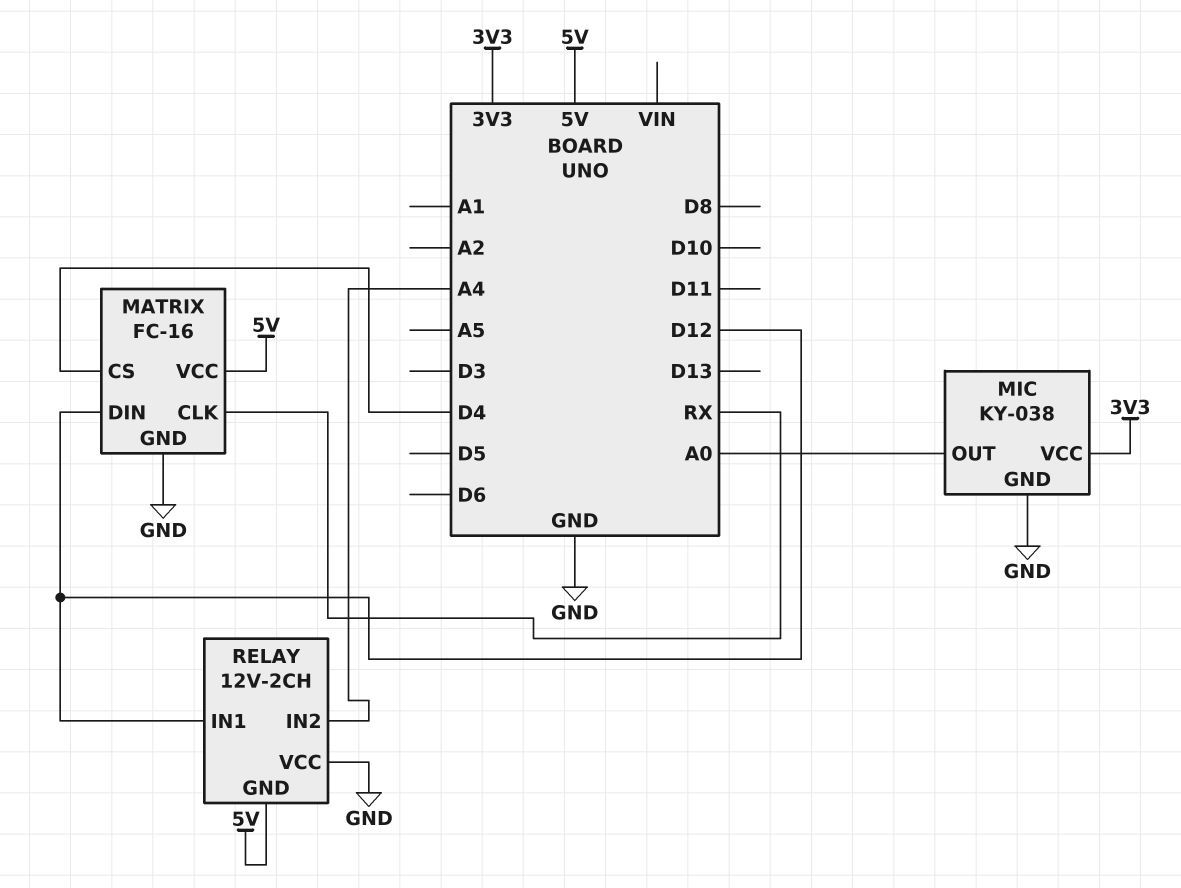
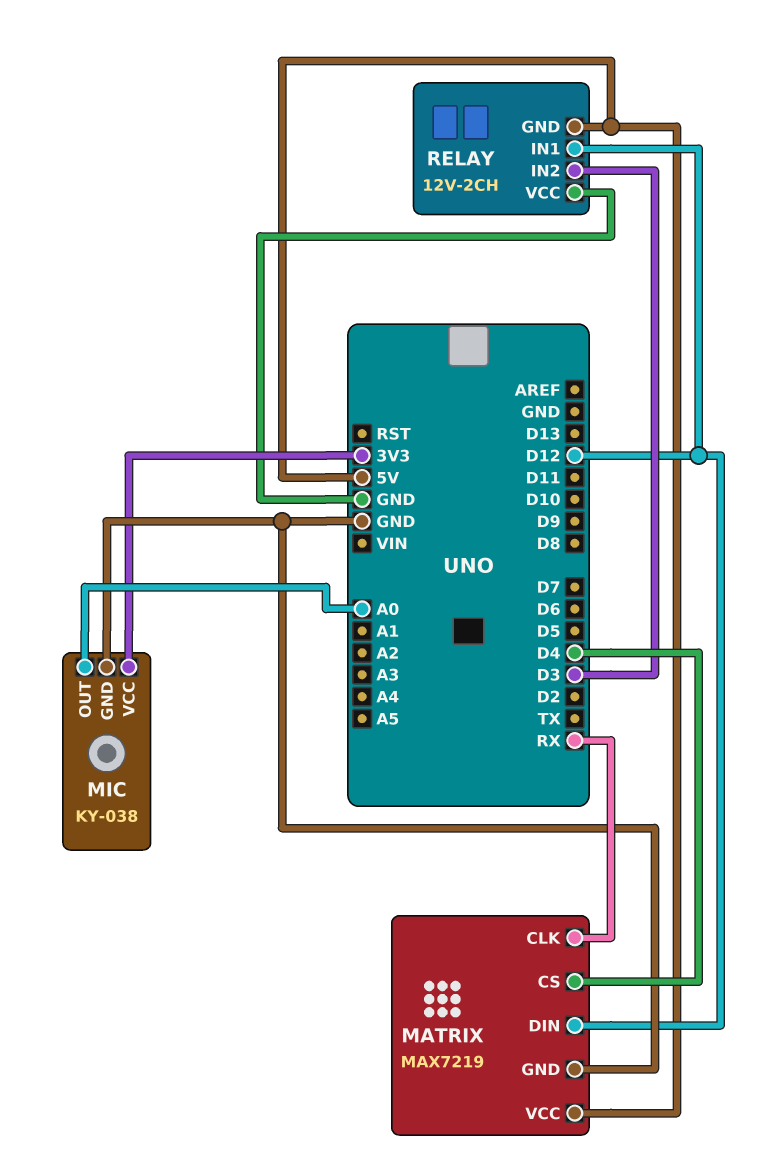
MATRIX: FC-16 -> MAX7219
RELAY pin IN2: A4 -> D3

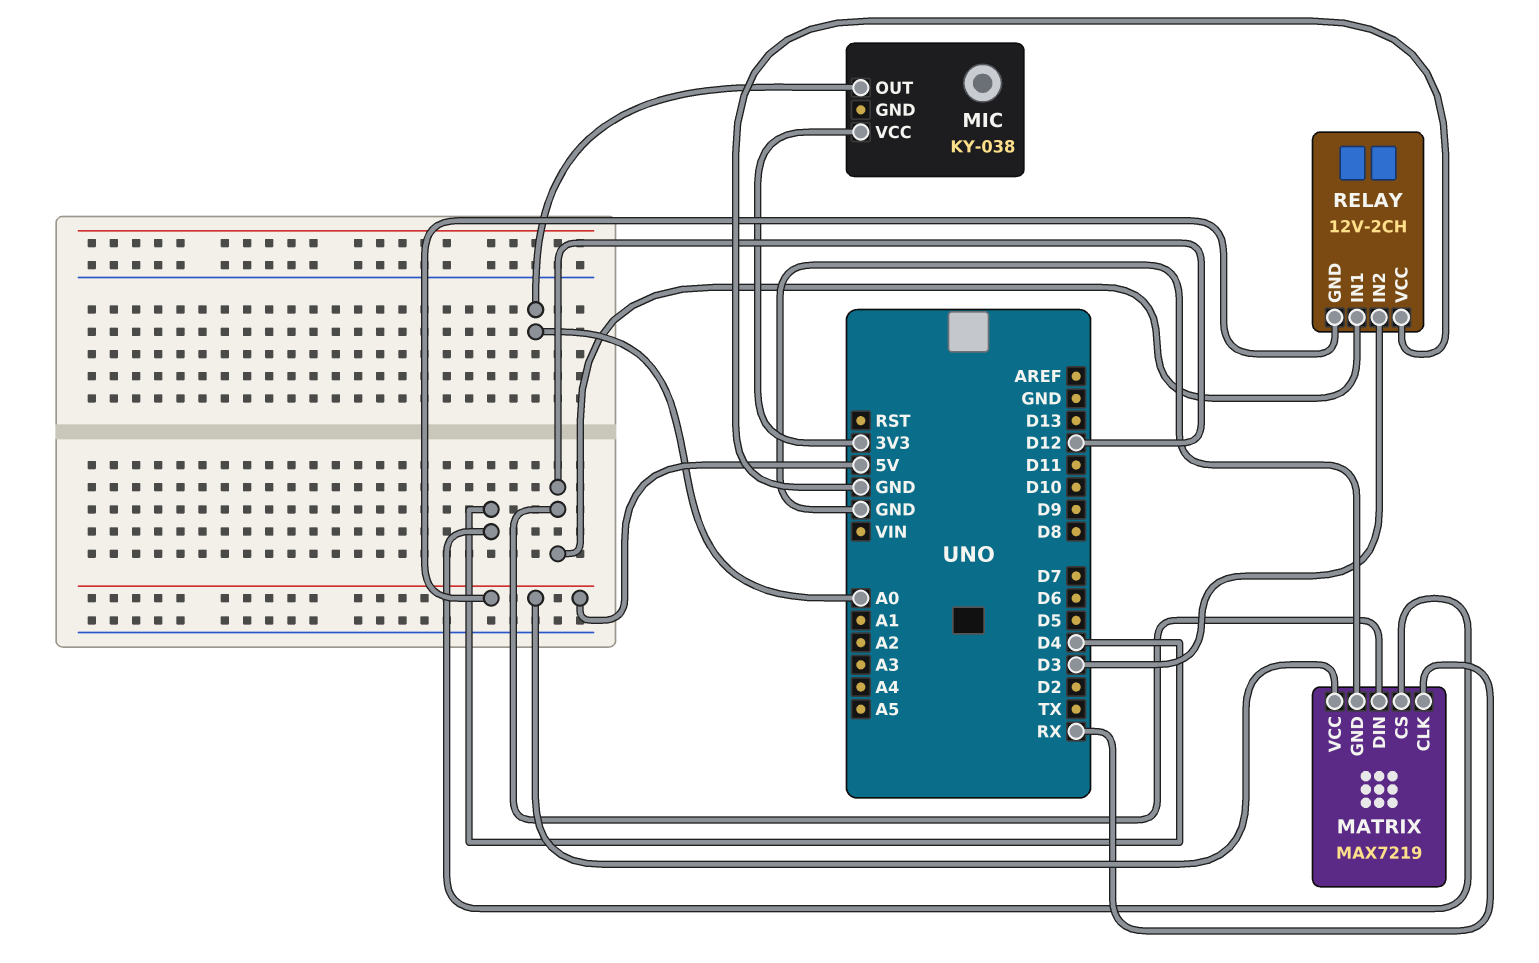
MIC pin GND: GND -> none

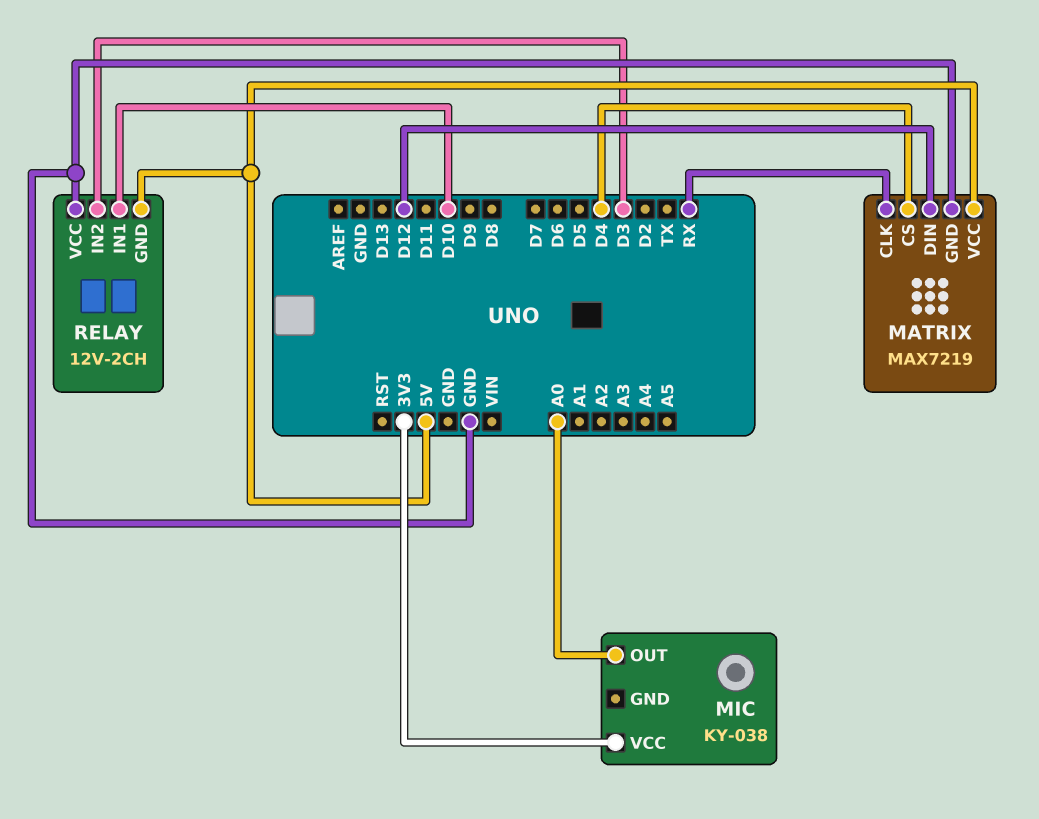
RELAY pin IN1: D12 -> D10

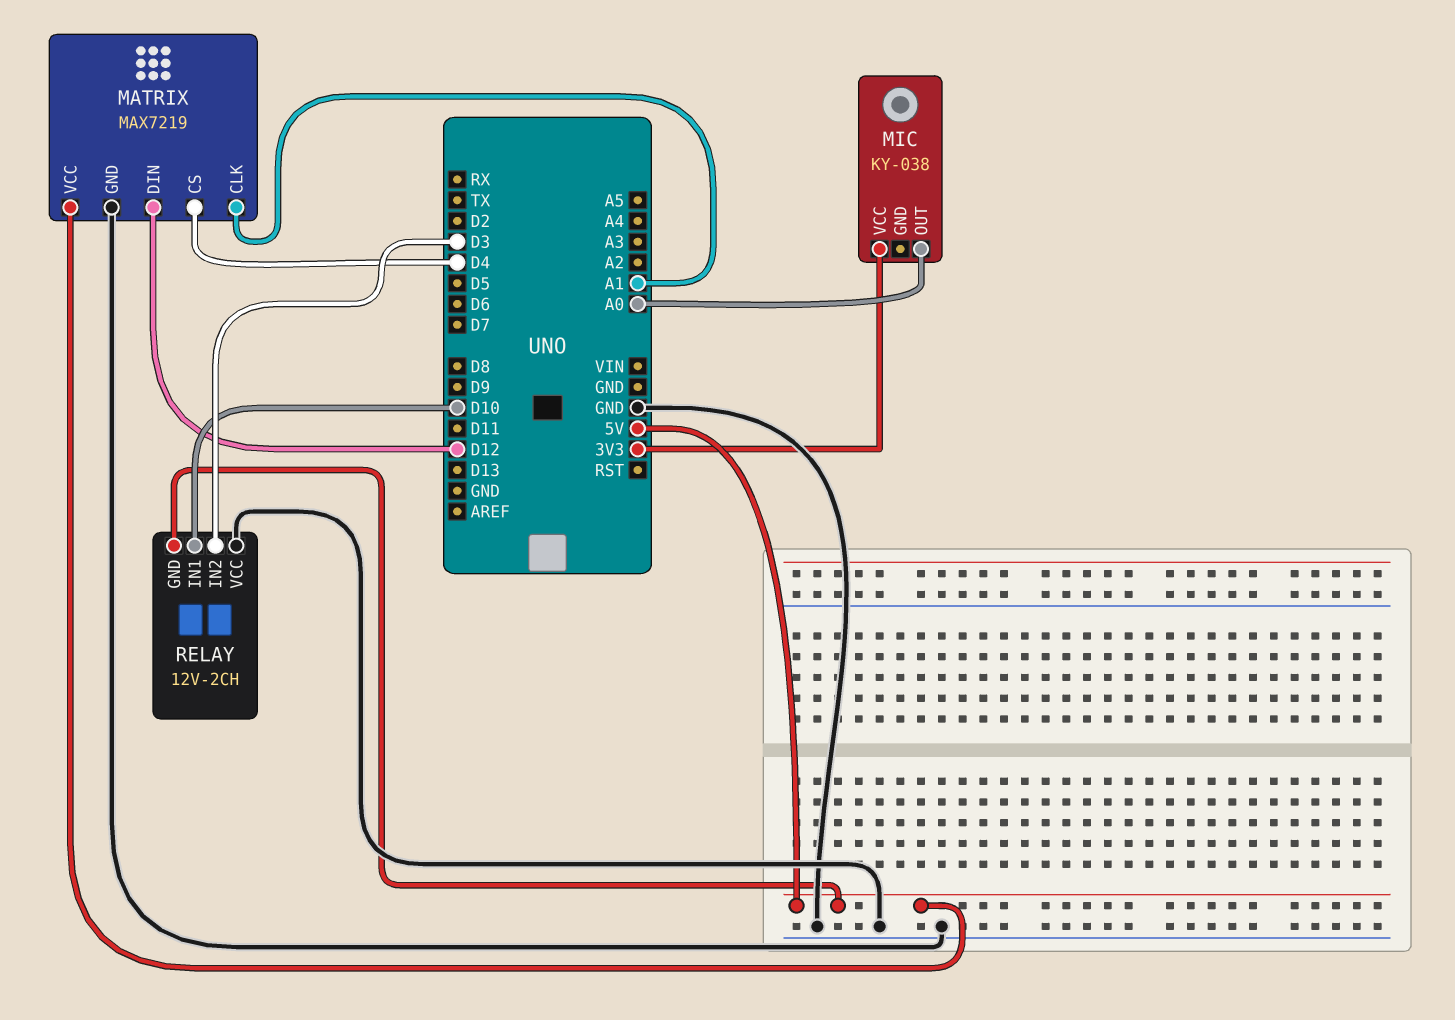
MATRIX pin CLK: RX -> A1

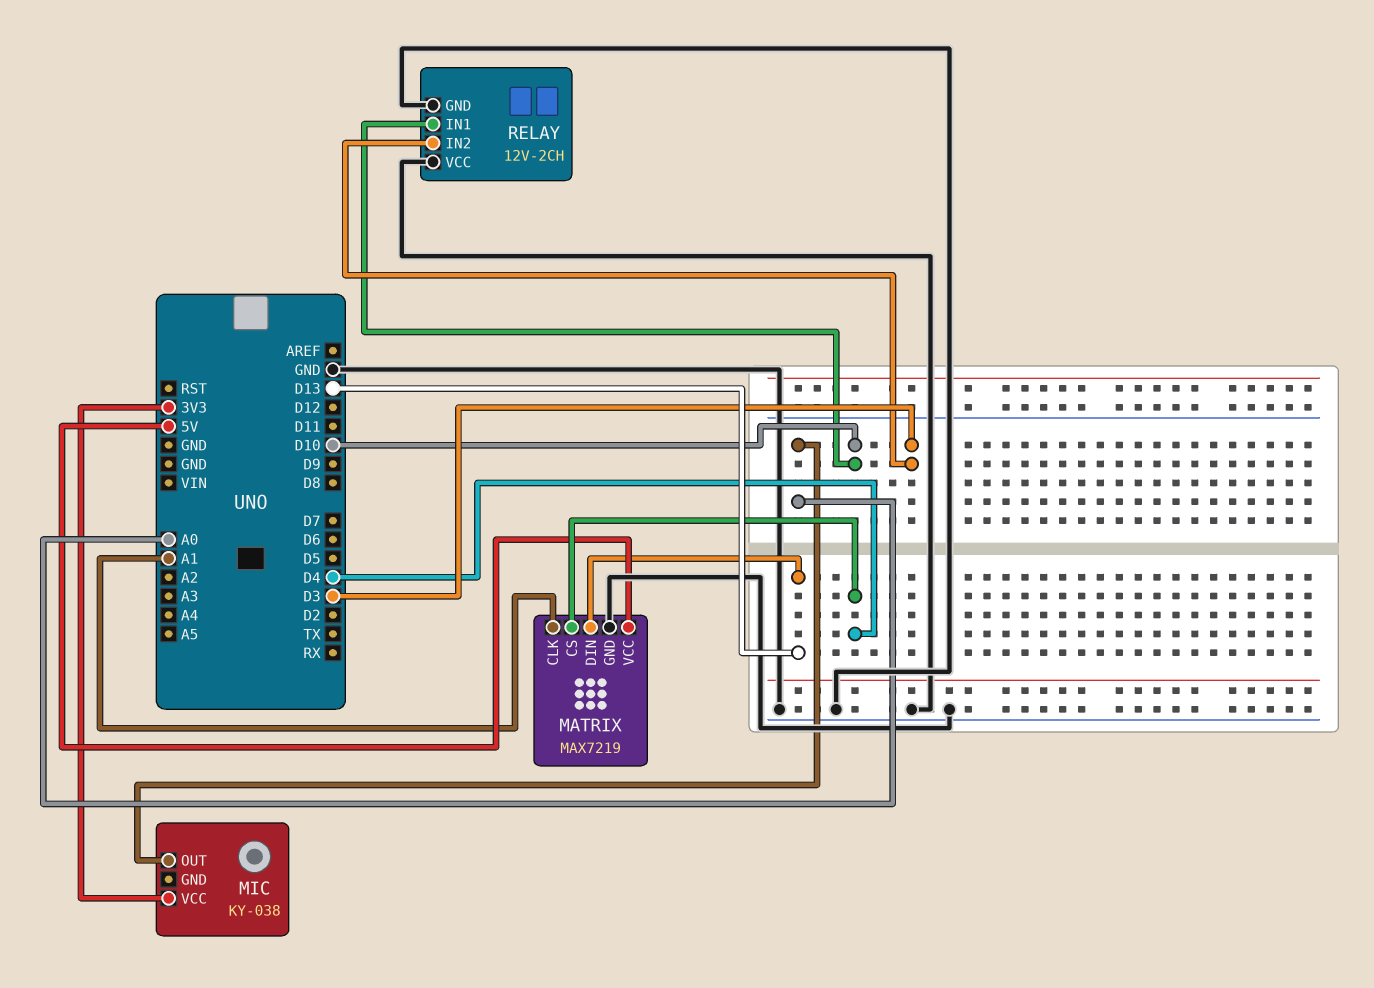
MATRIX pin DIN: D12 -> D13
RELAY pin GND: 5V -> GND

